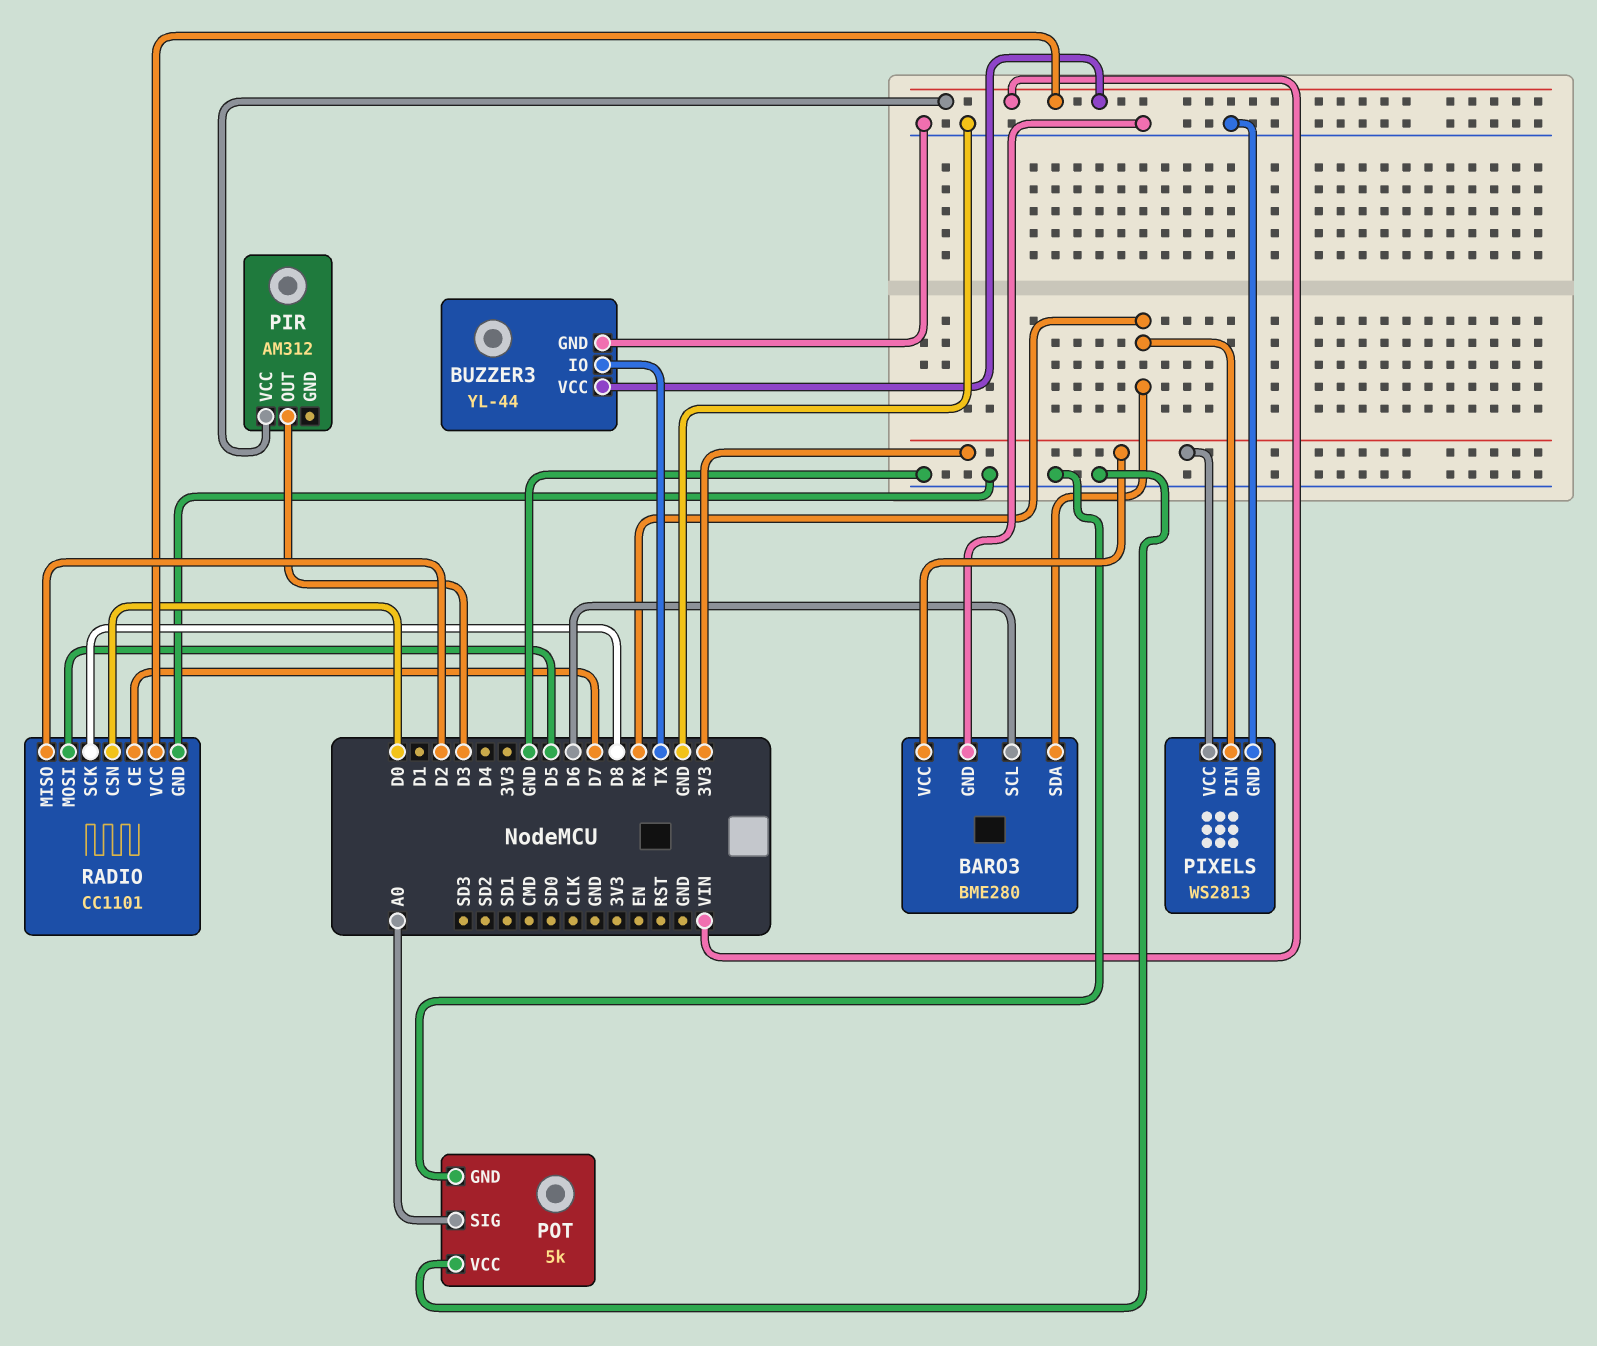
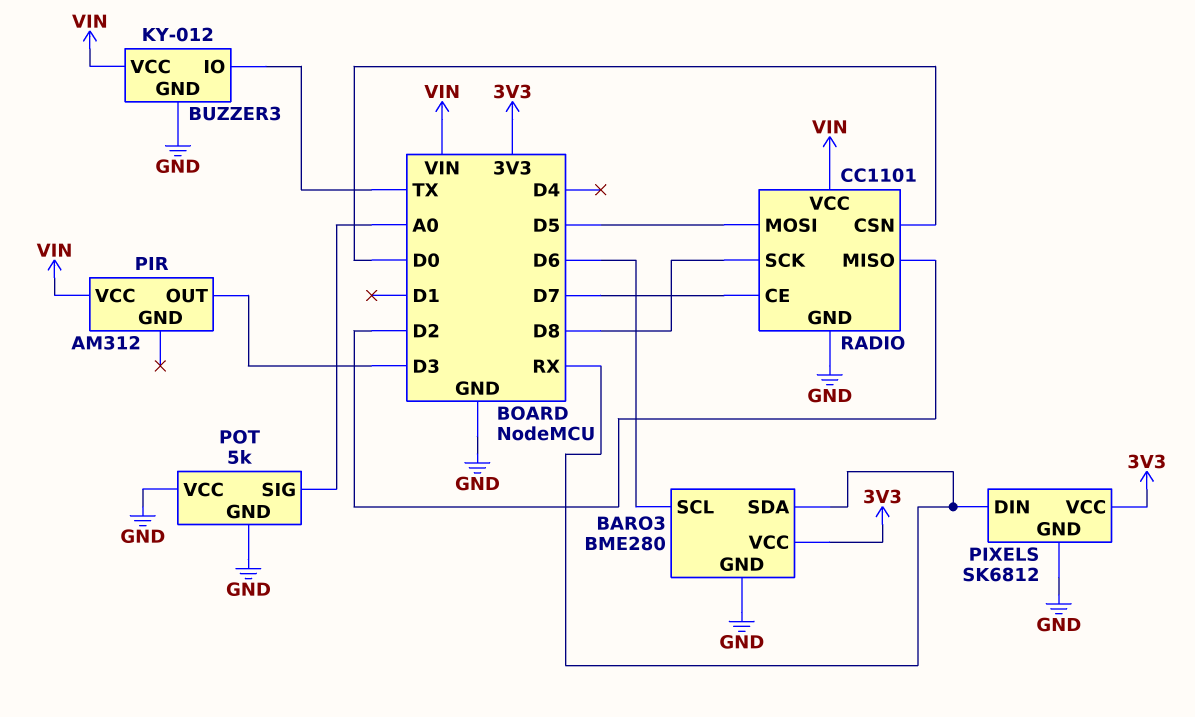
BUZZER3: YL-44 -> KY-012
PIXELS: WS2813 -> SK6812

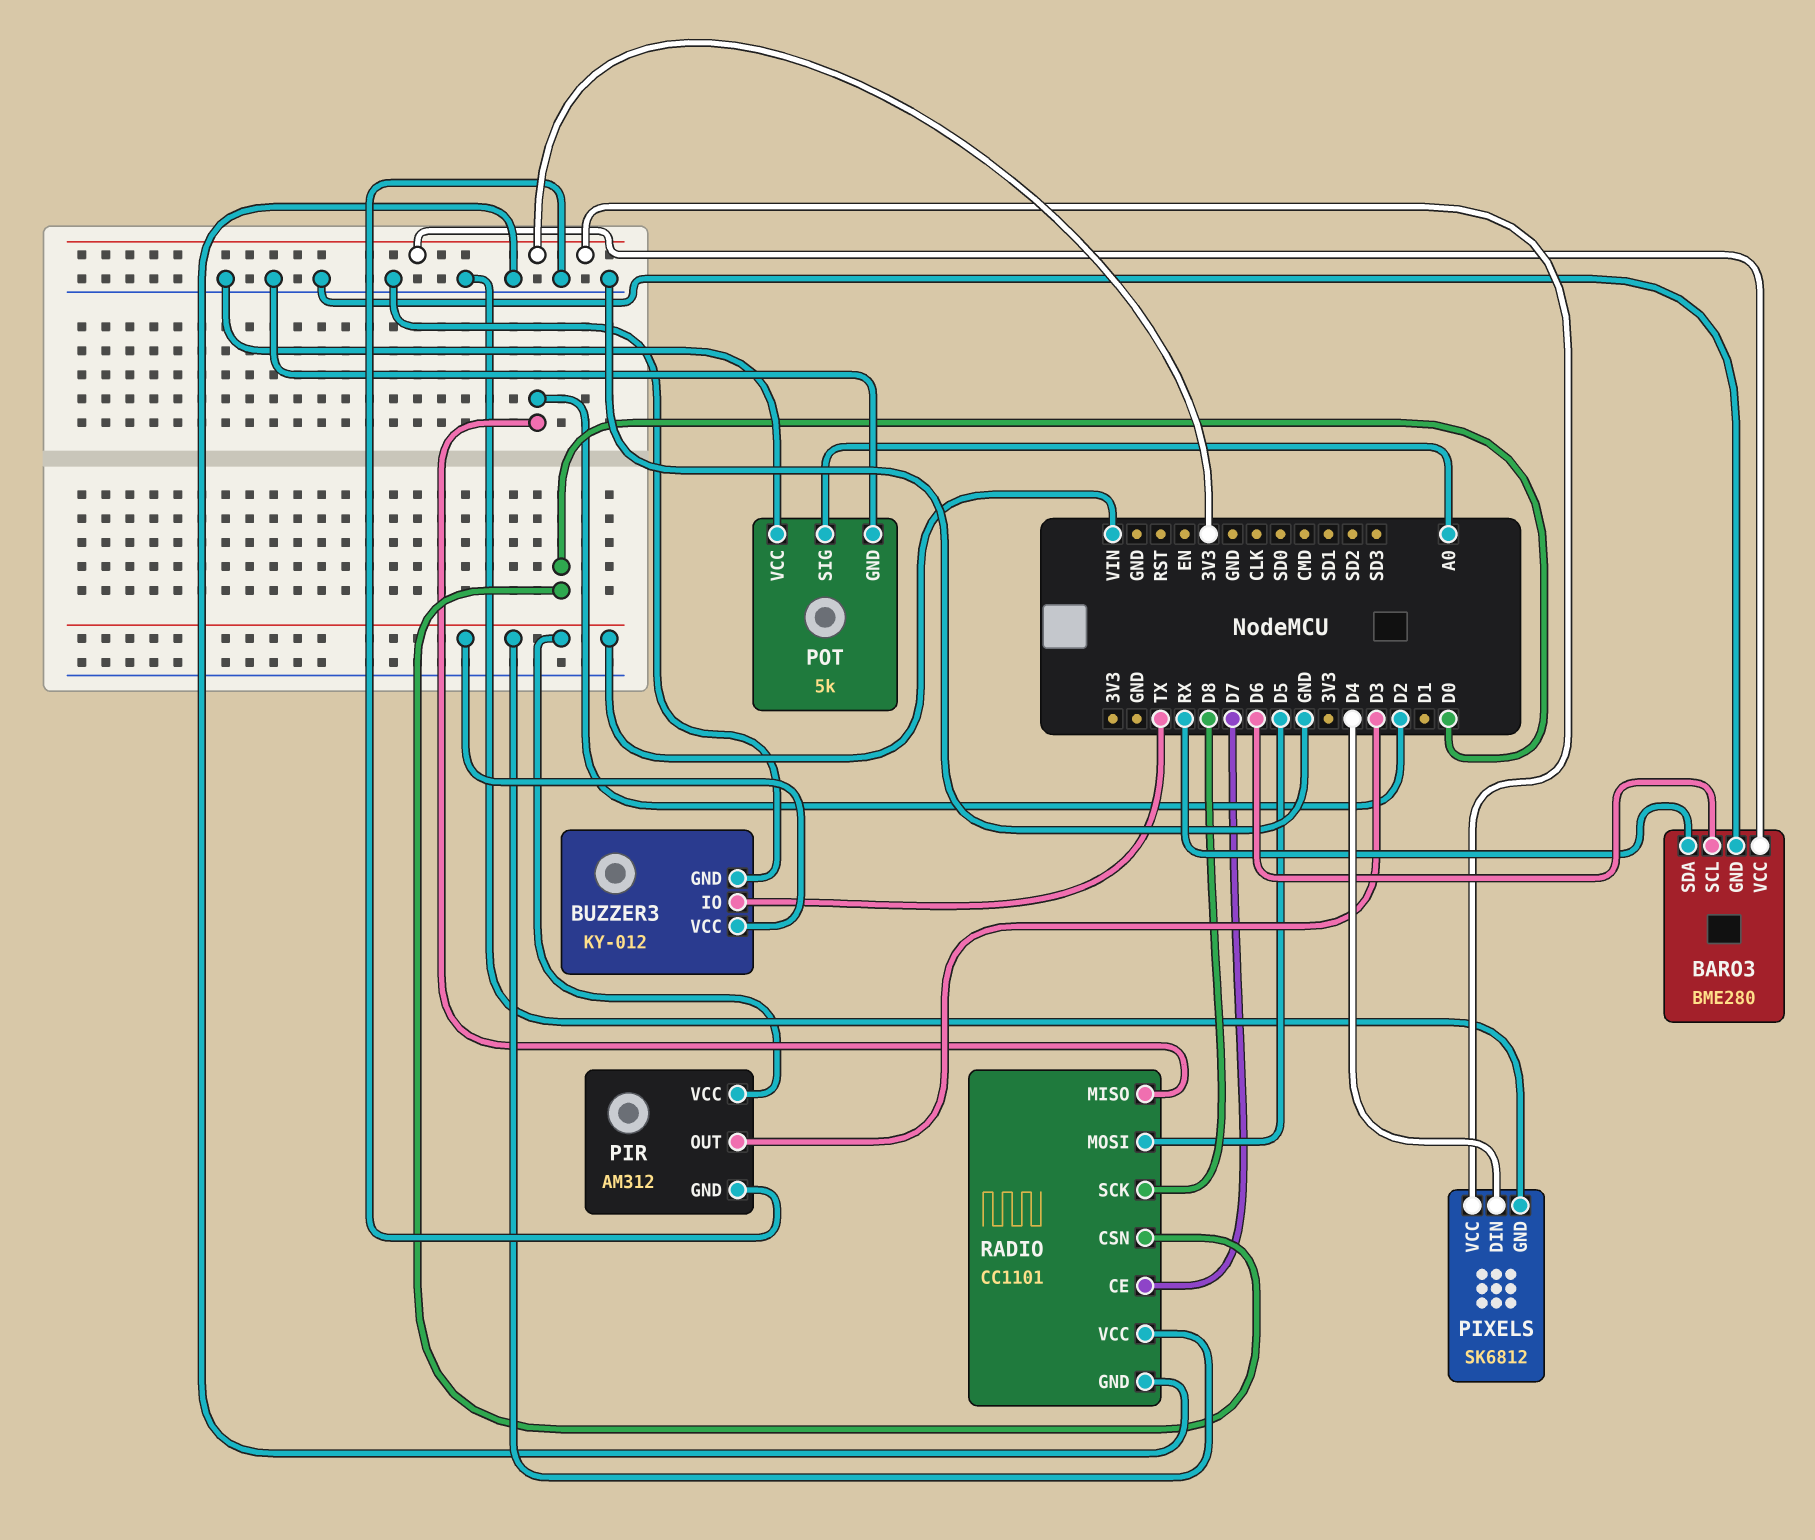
PIR pin GND: none -> GND
PIXELS pin DIN: RX -> D4

